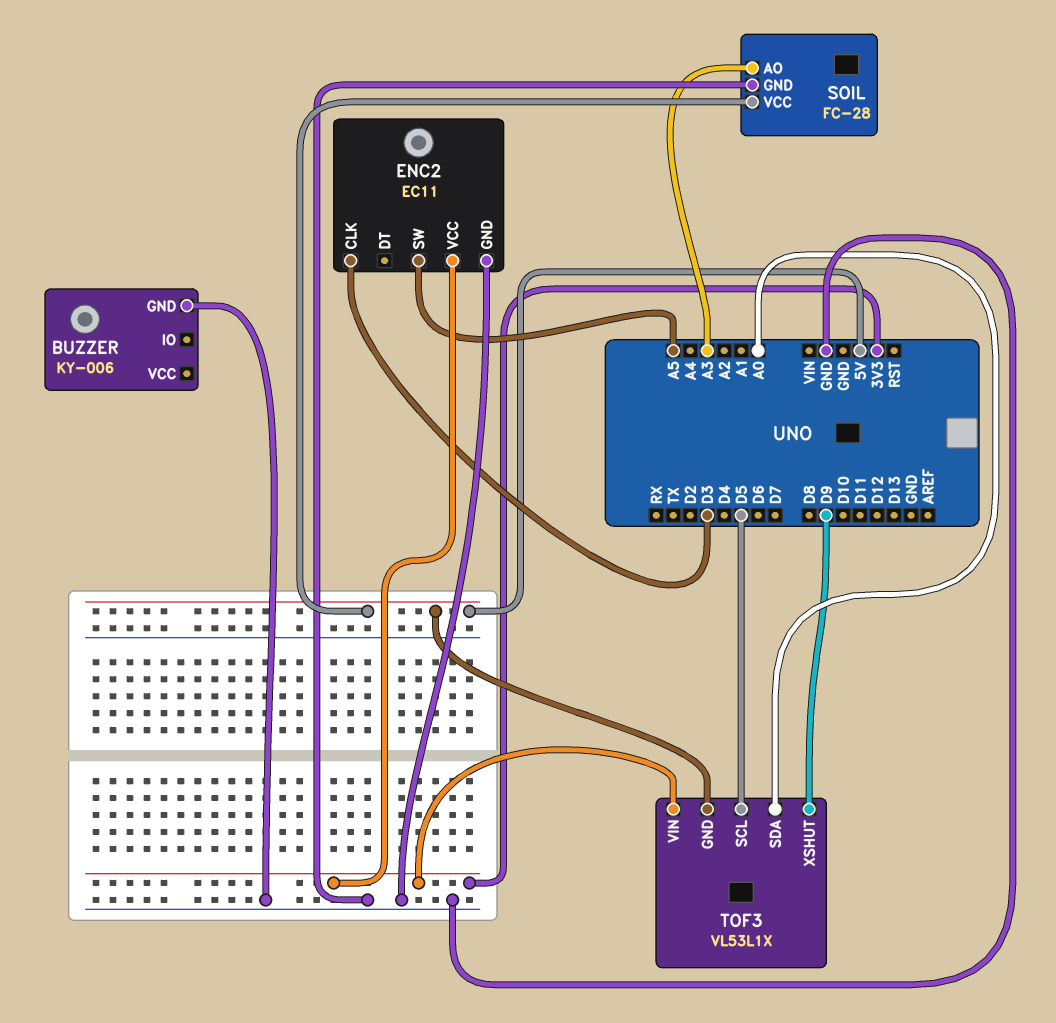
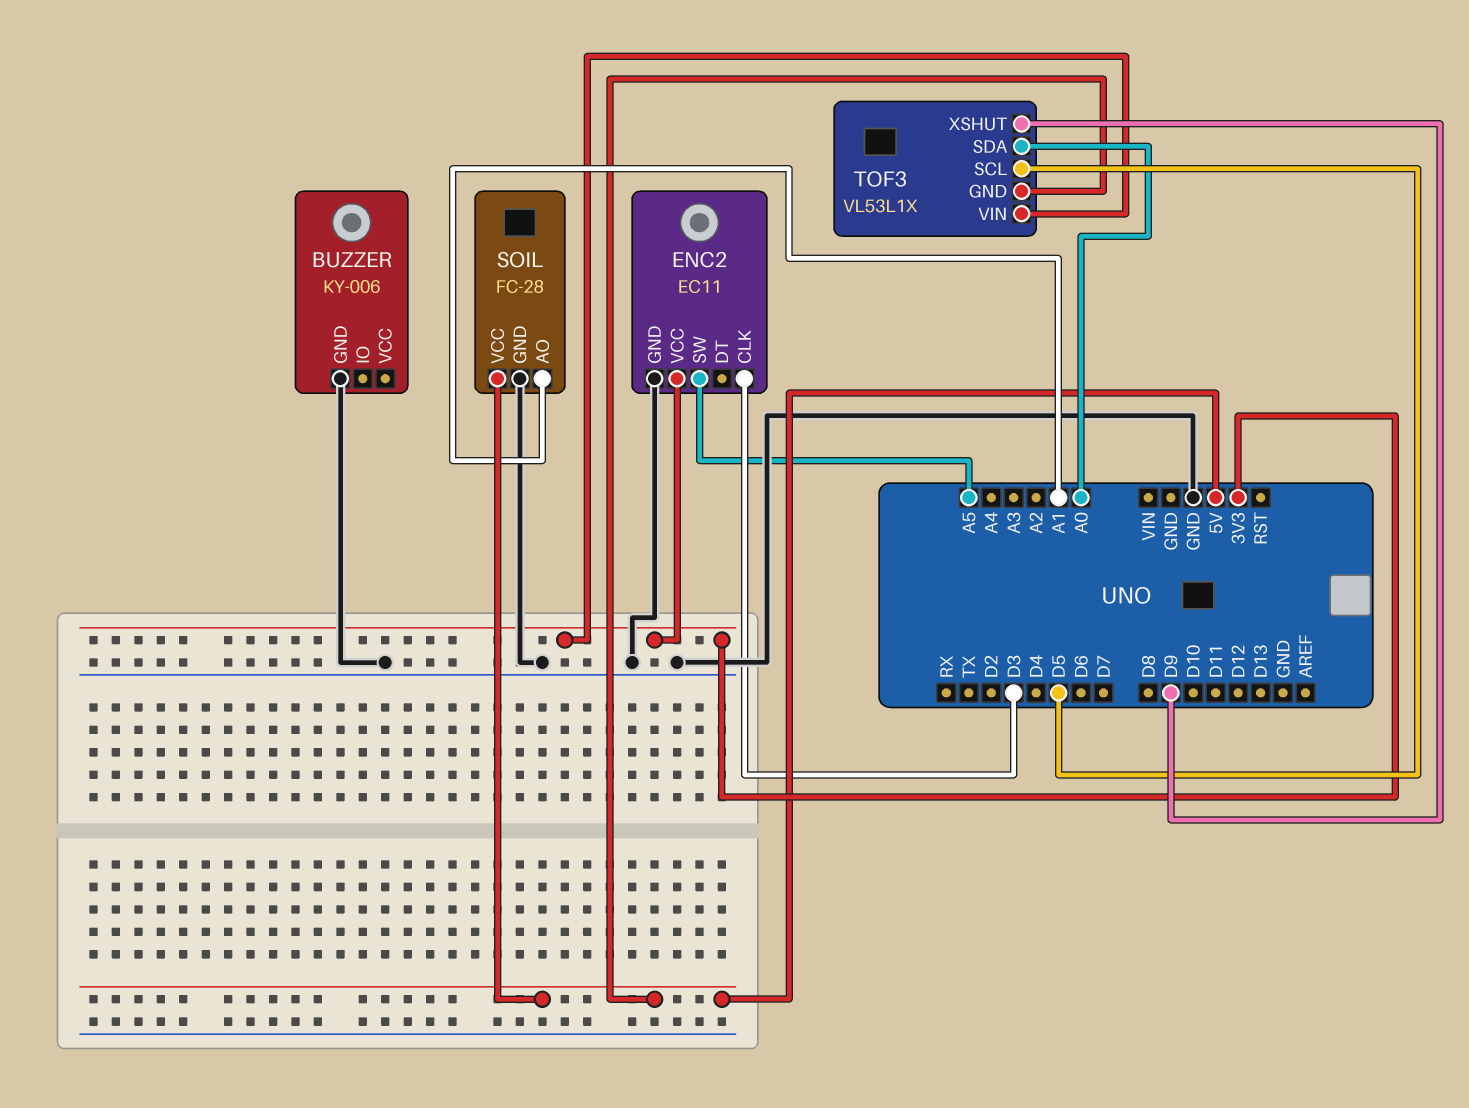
SOIL pin AO: A3 -> A1

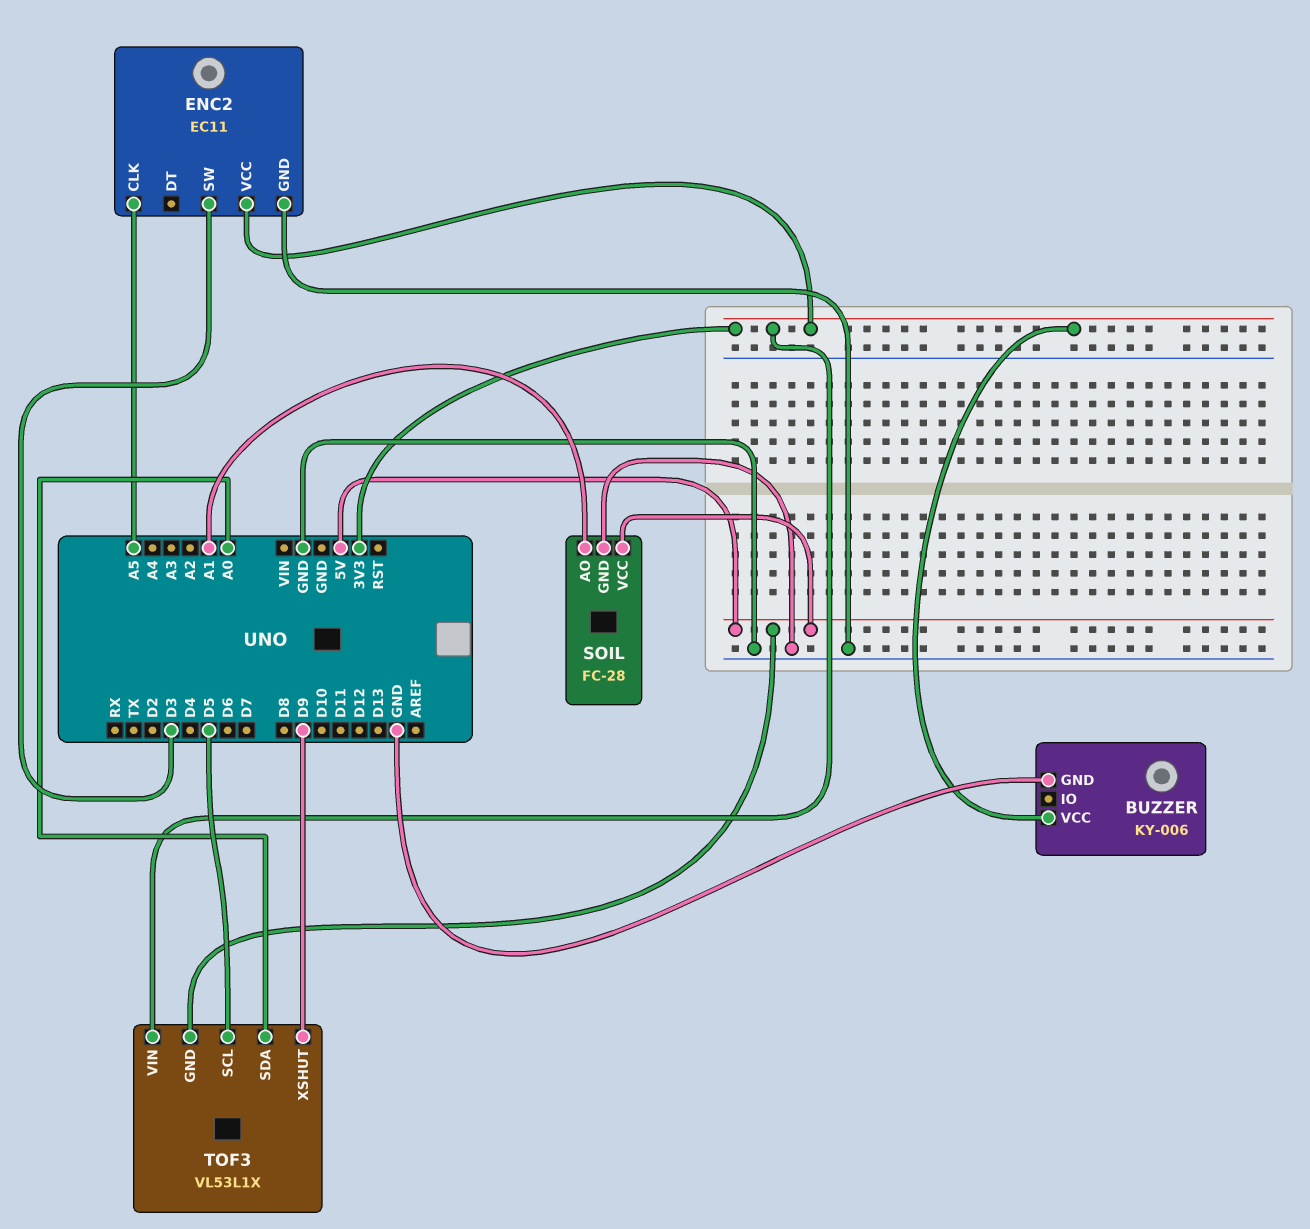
BUZZER pin VCC: none -> 3V3
ENC2 pin CLK: D3 -> A5
ENC2 pin SW: A5 -> D3

